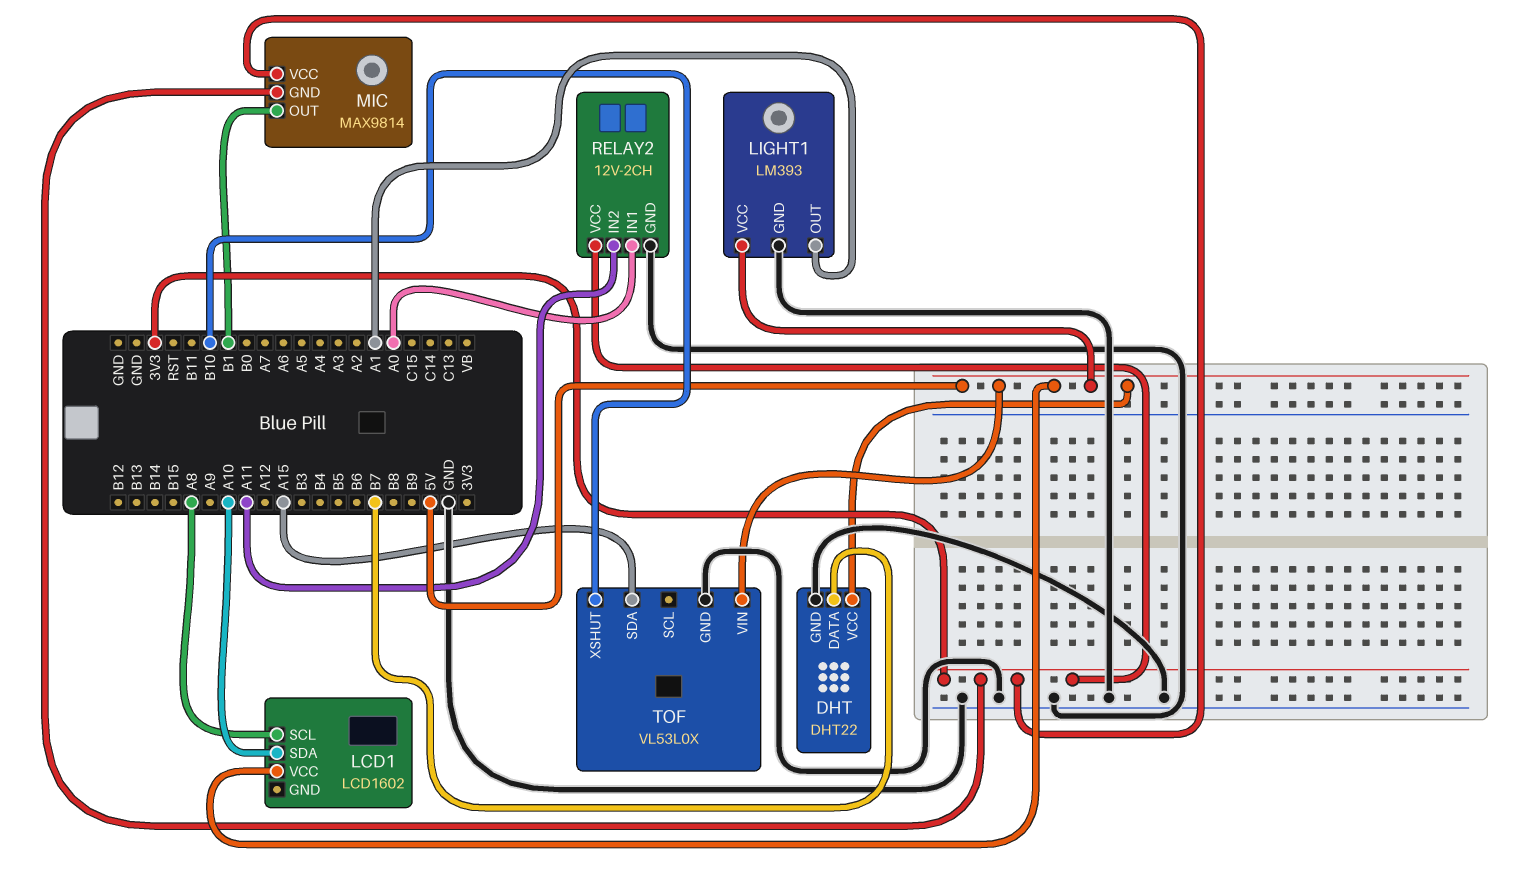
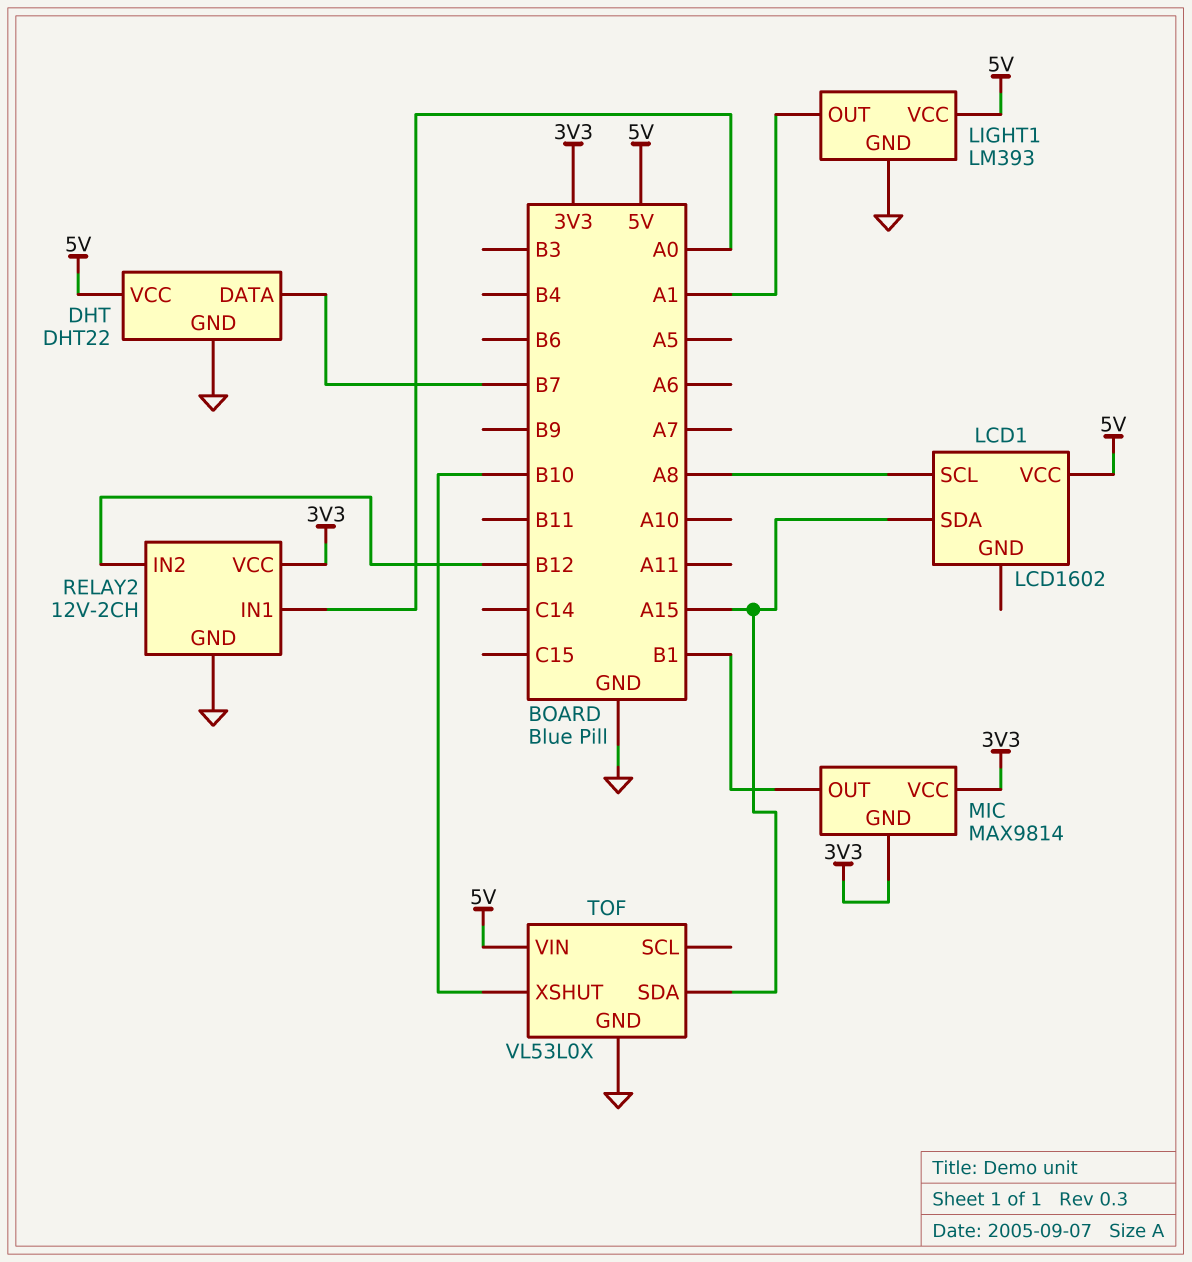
LCD1 pin SDA: A10 -> A15
RELAY2 pin IN2: A11 -> B12

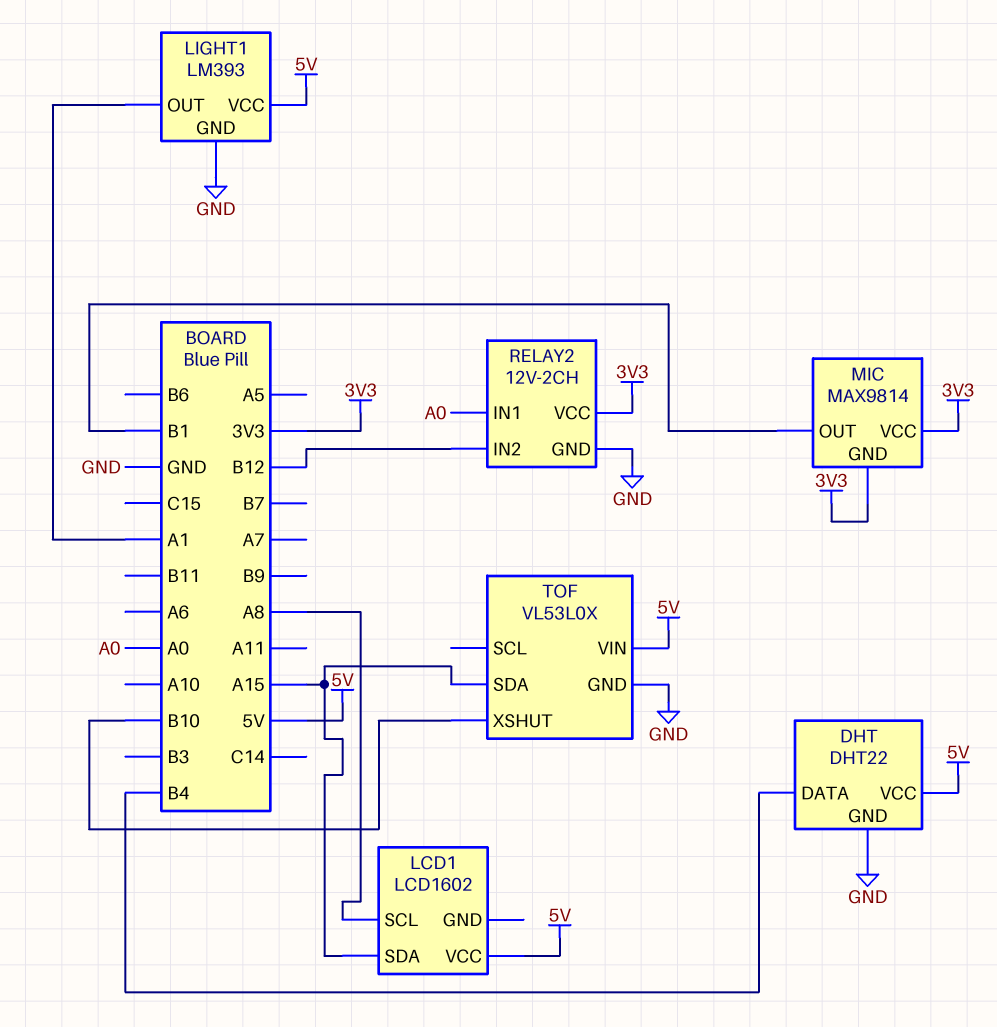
DHT pin DATA: B7 -> B4

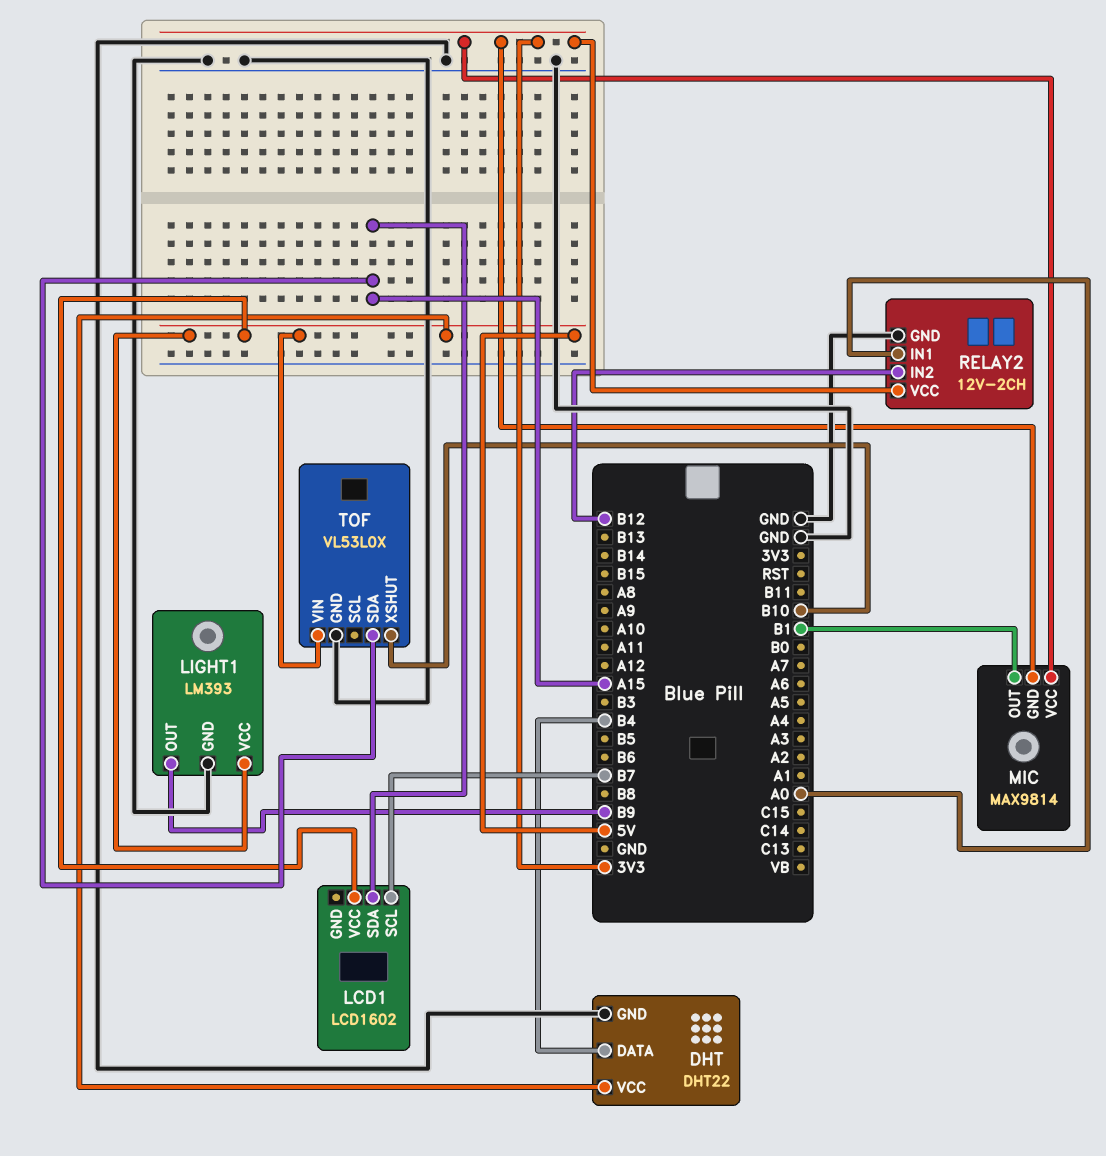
LCD1 pin SCL: A8 -> B7
LIGHT1 pin OUT: A1 -> B9

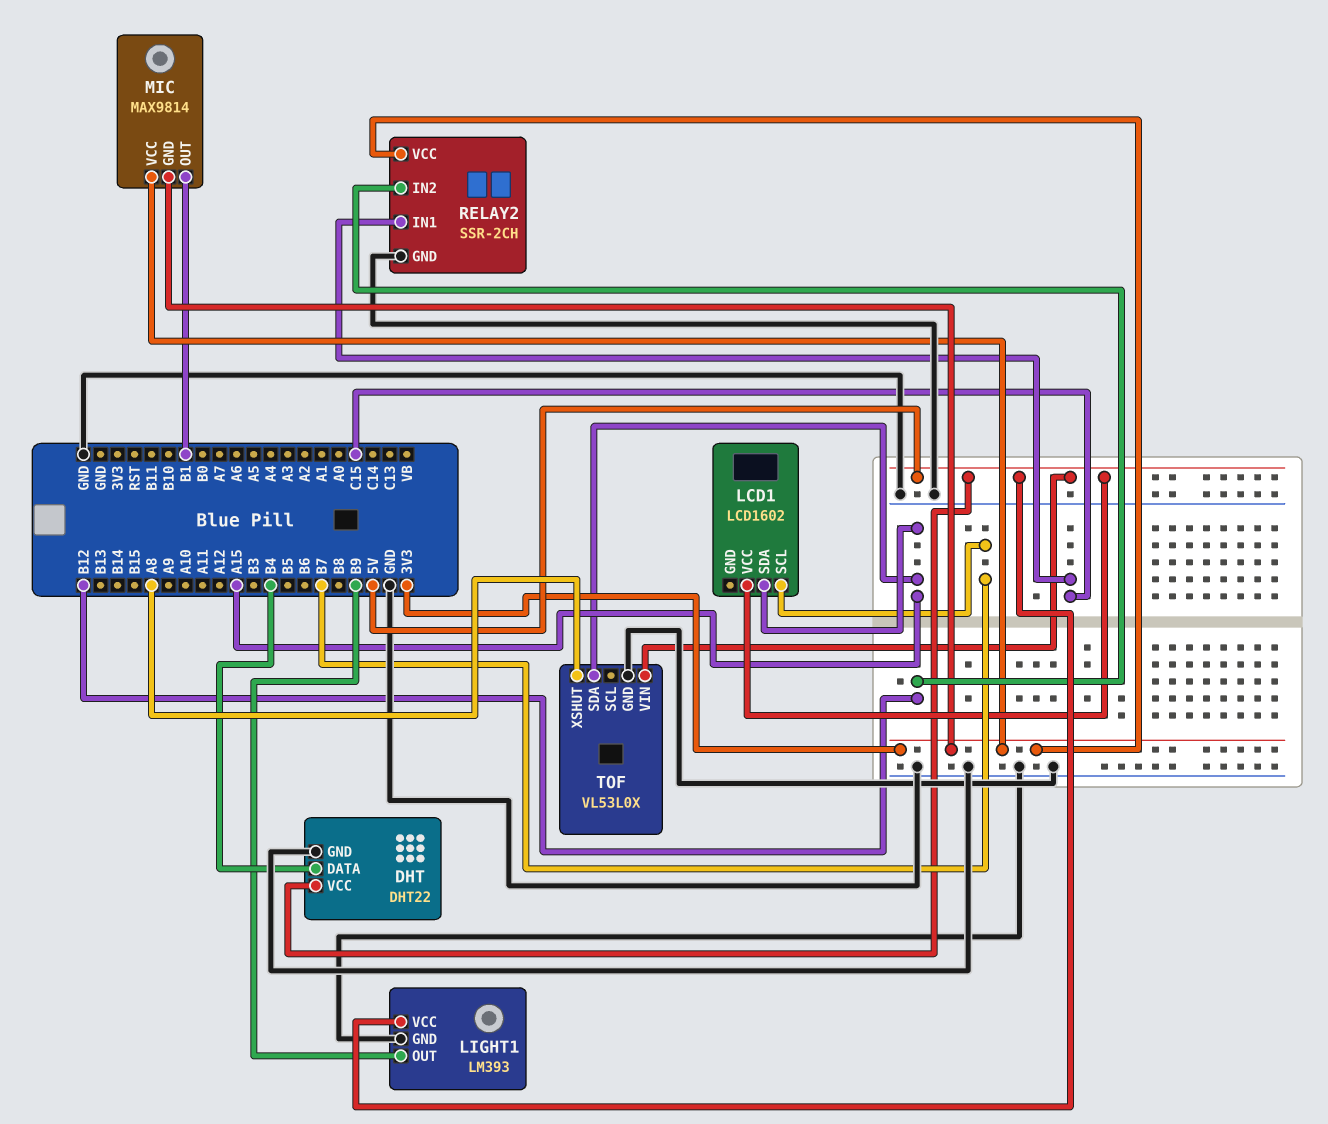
RELAY2: 12V-2CH -> SSR-2CH
RELAY2 pin IN1: A0 -> C15
TOF pin XSHUT: B10 -> A8

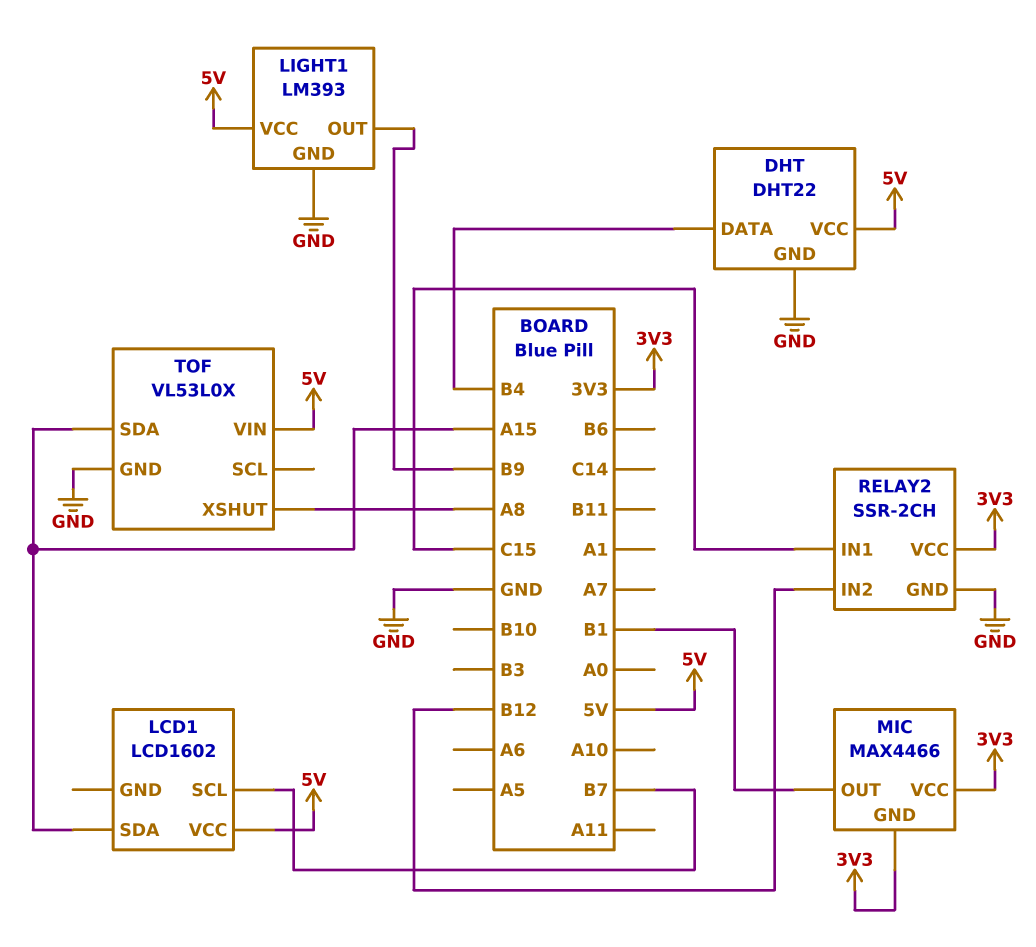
MIC: MAX9814 -> MAX4466

